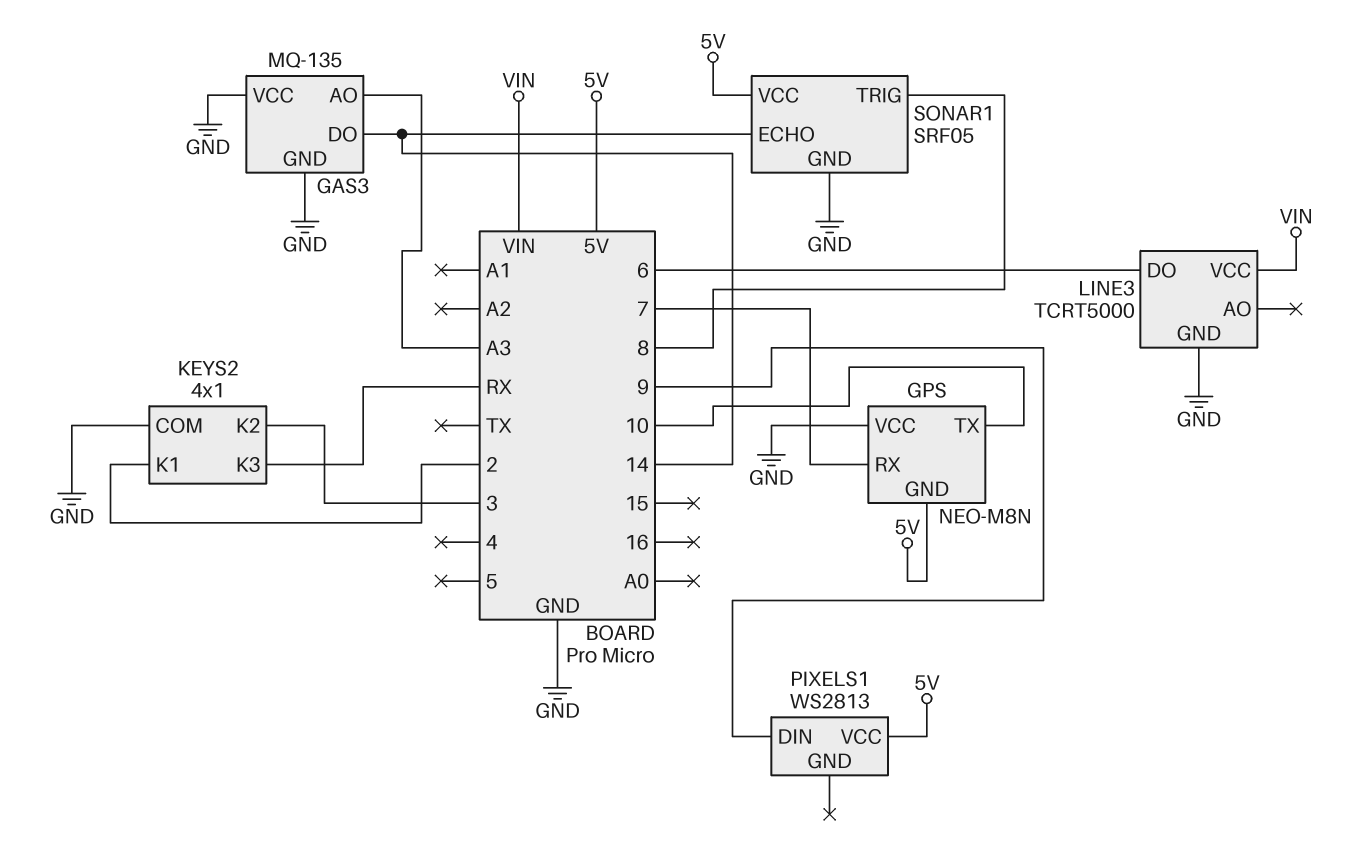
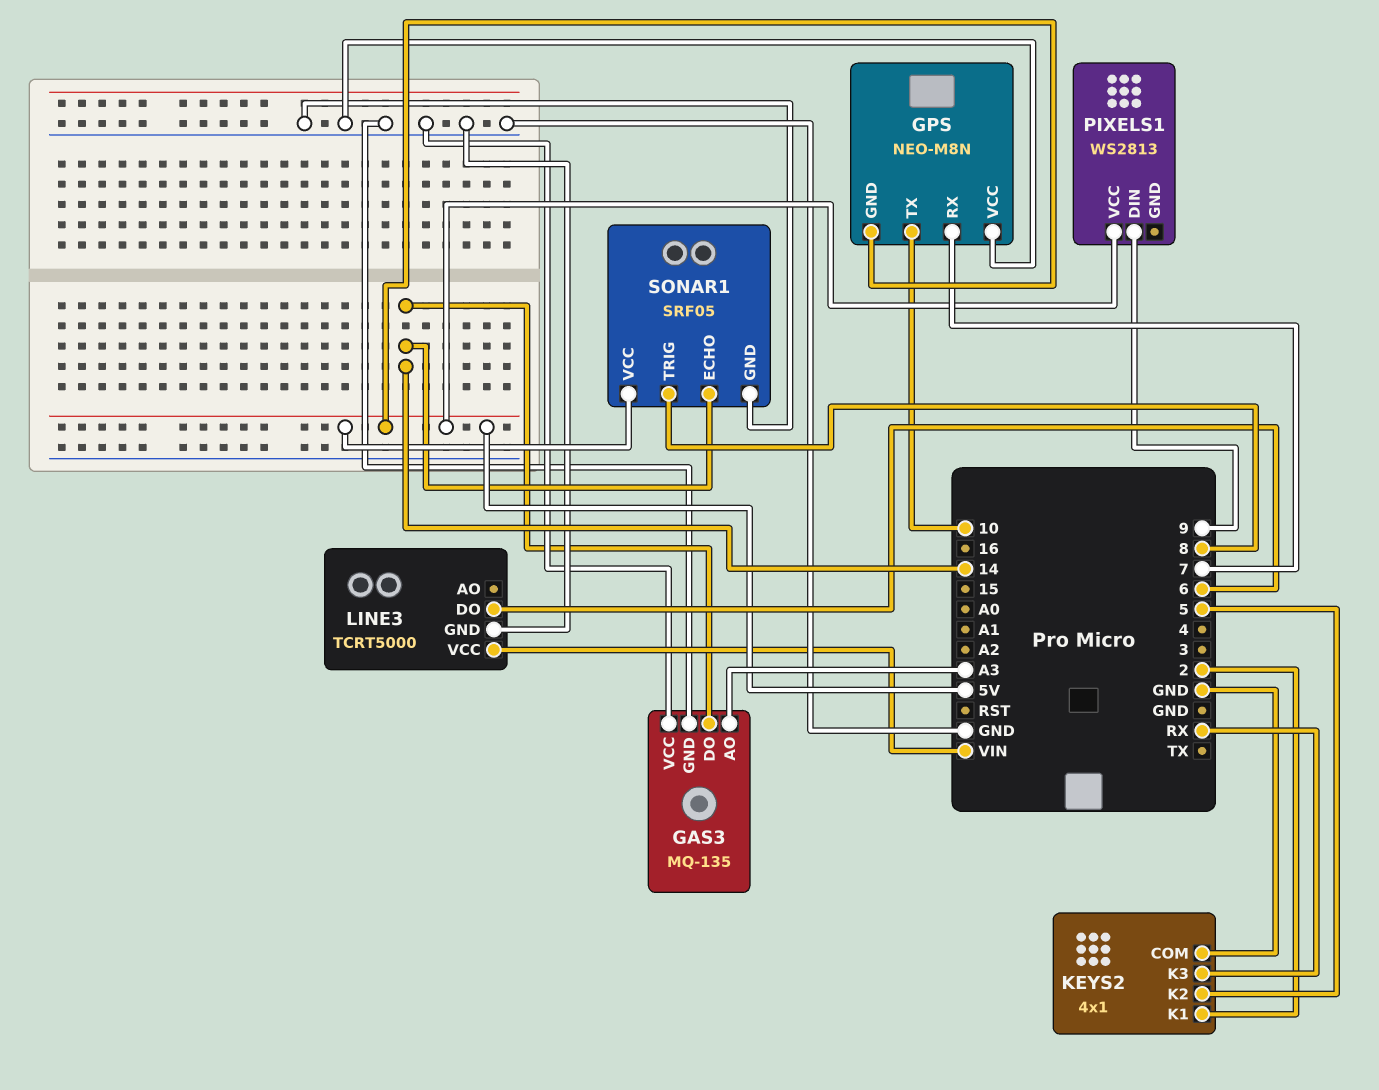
KEYS2 pin K2: 3 -> 5

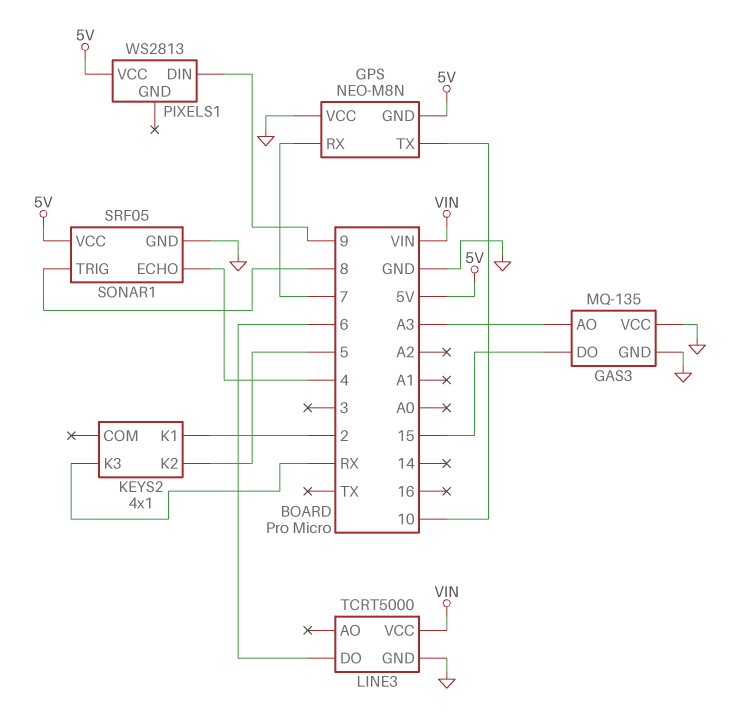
GAS3 pin DO: 14 -> 15
KEYS2 pin COM: GND -> none
SONAR1 pin ECHO: 14 -> 4

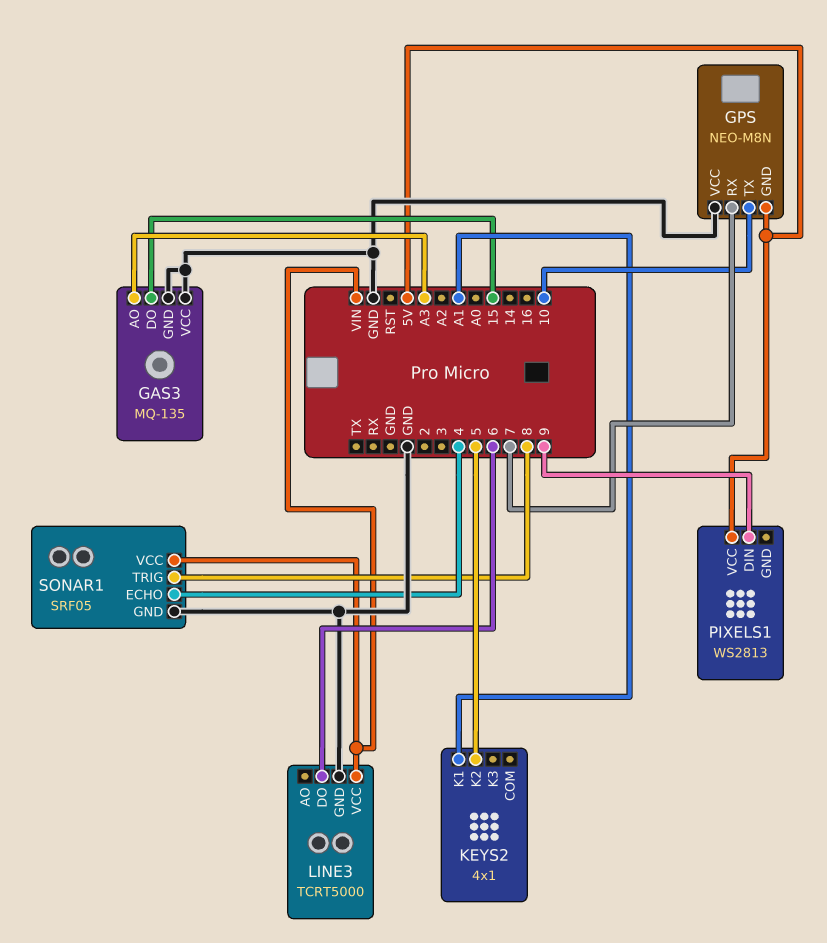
KEYS2 pin K1: 2 -> A1
KEYS2 pin K3: RX -> none
SONAR1 pin VCC: 5V -> VIN

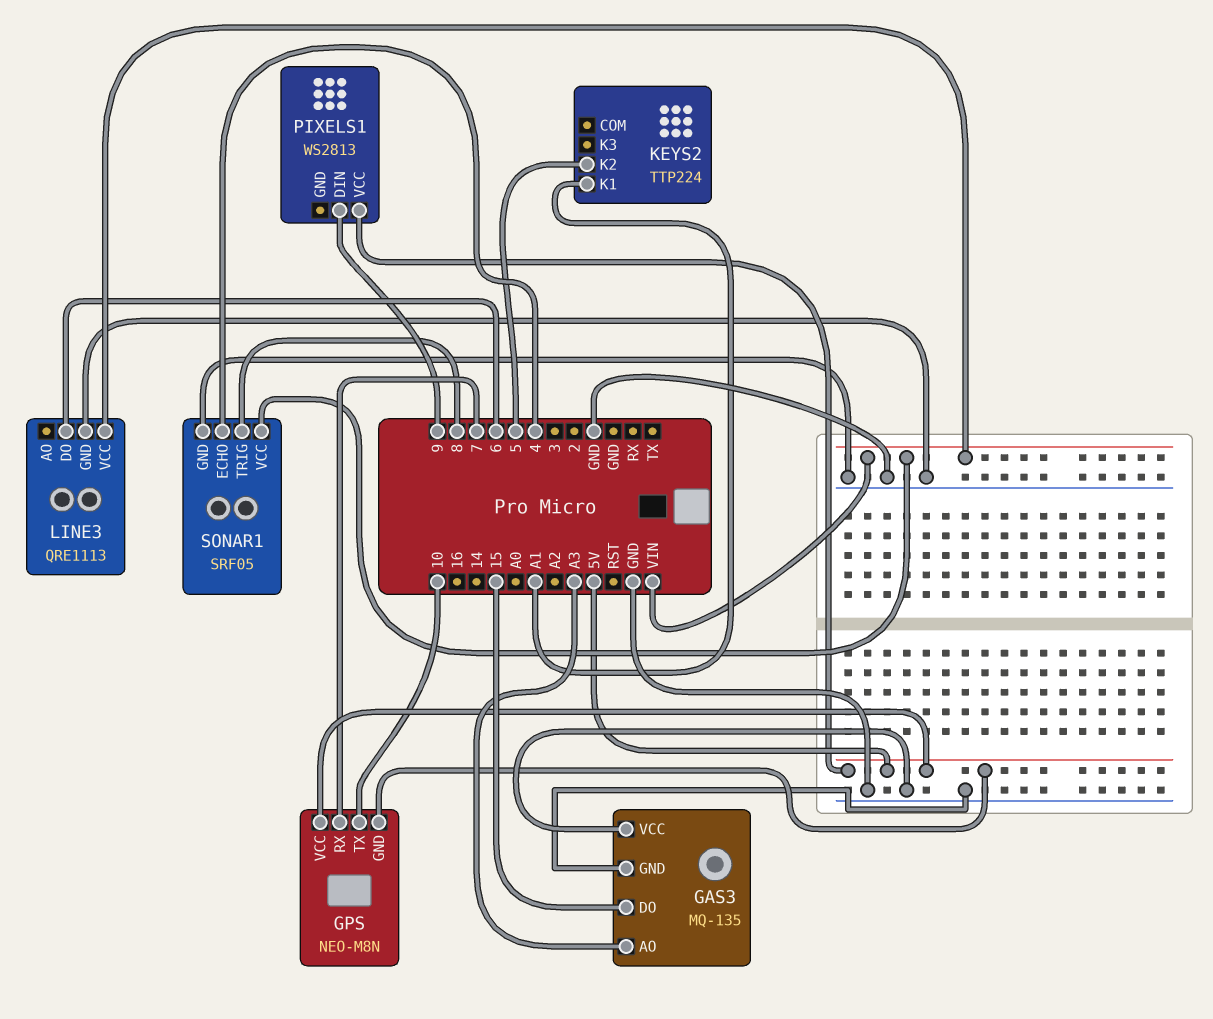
GPS pin VCC: GND -> 5V
KEYS2: 4x1 -> TTP224
LINE3: TCRT5000 -> QRE1113

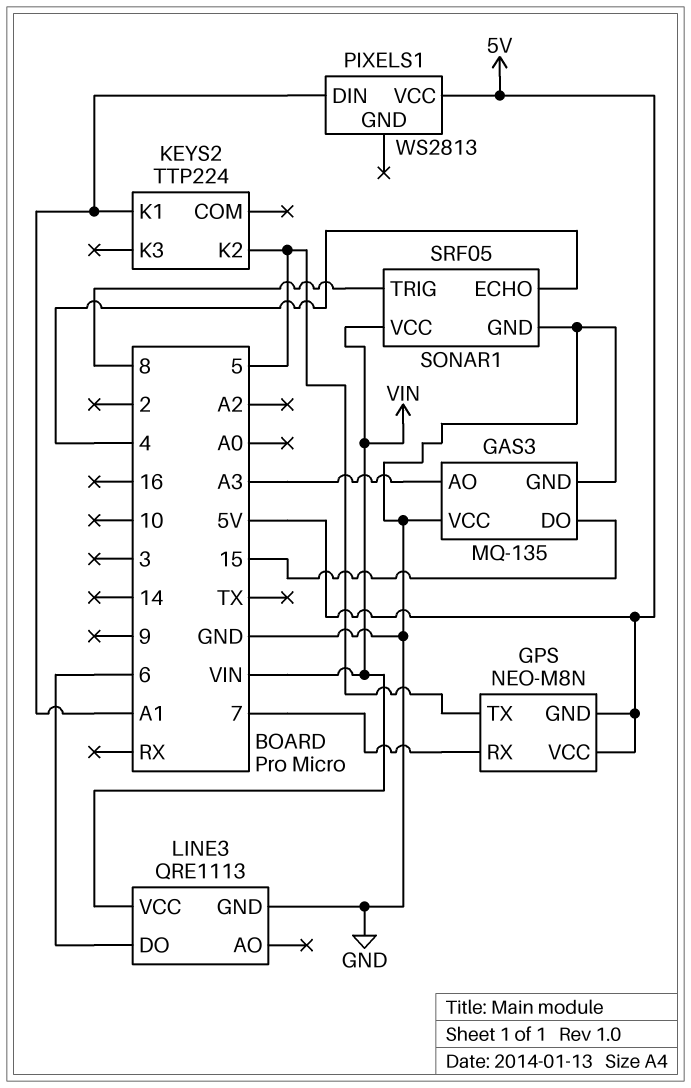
GPS pin TX: 10 -> 5
PIXELS1 pin DIN: 9 -> A1

